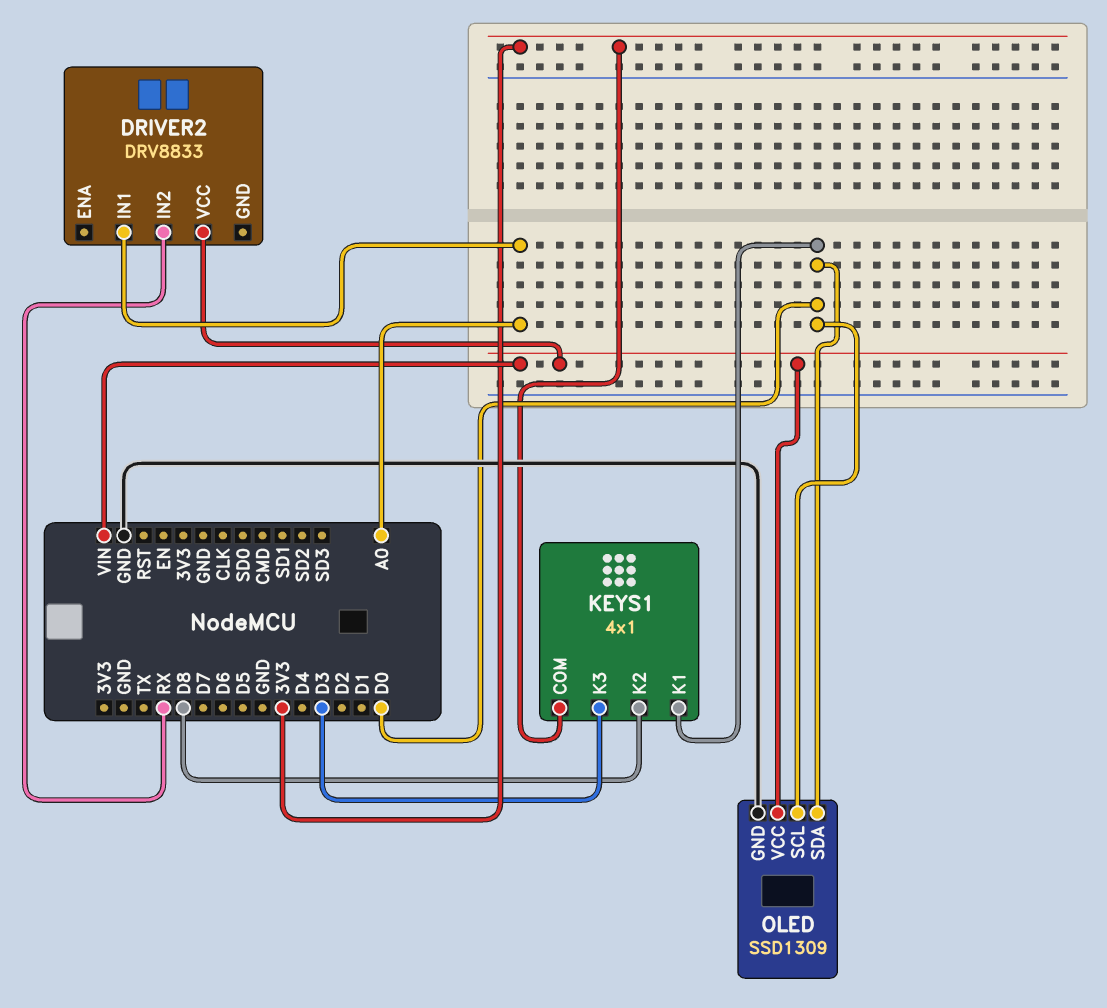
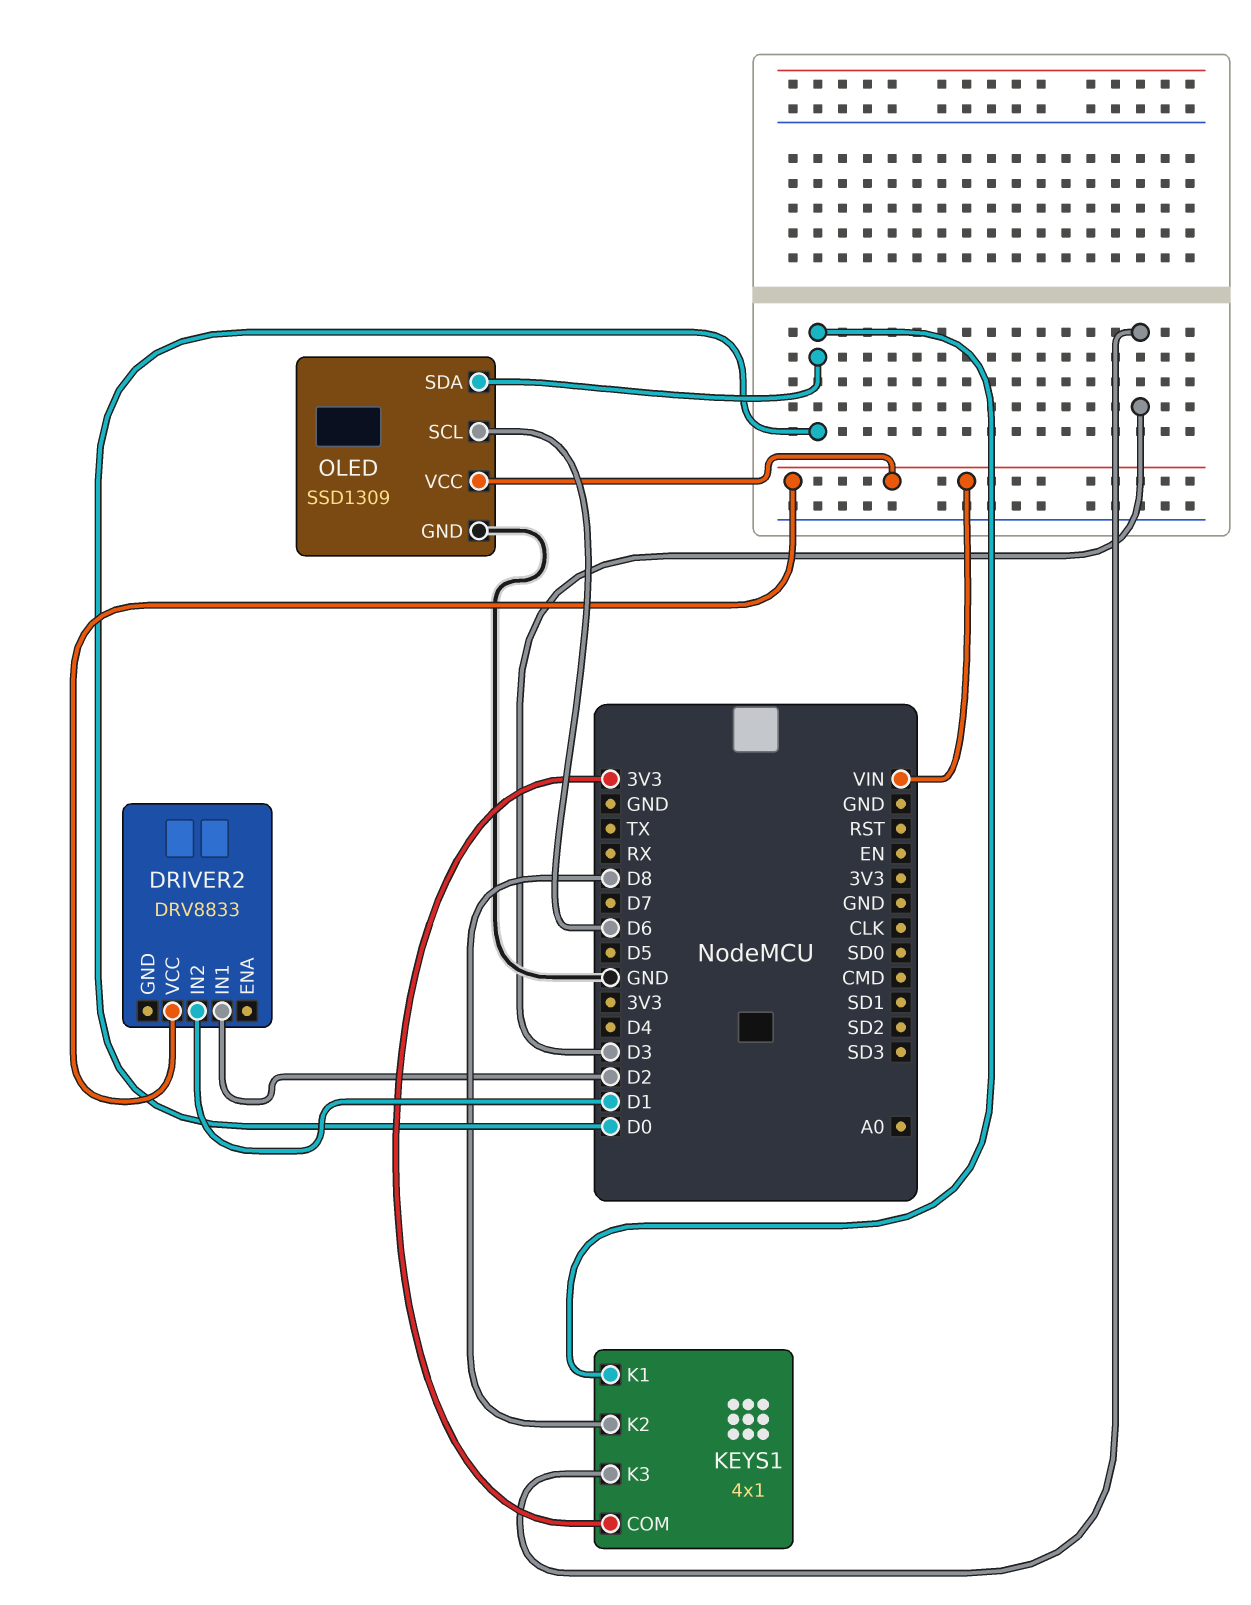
DRIVER2 pin IN1: A0 -> D2
DRIVER2 pin IN2: RX -> D1
OLED pin SCL: D0 -> D6

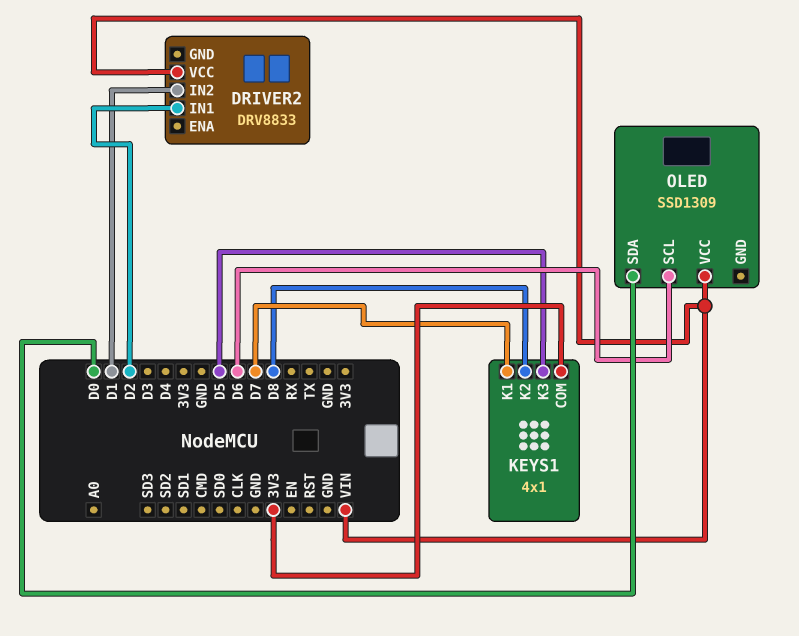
KEYS1 pin K1: D0 -> D7
KEYS1 pin K3: D3 -> D5
OLED pin GND: GND -> none

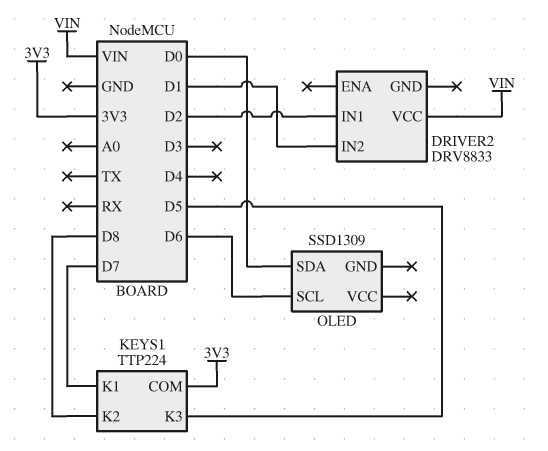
KEYS1: 4x1 -> TTP224
OLED pin VCC: VIN -> none

